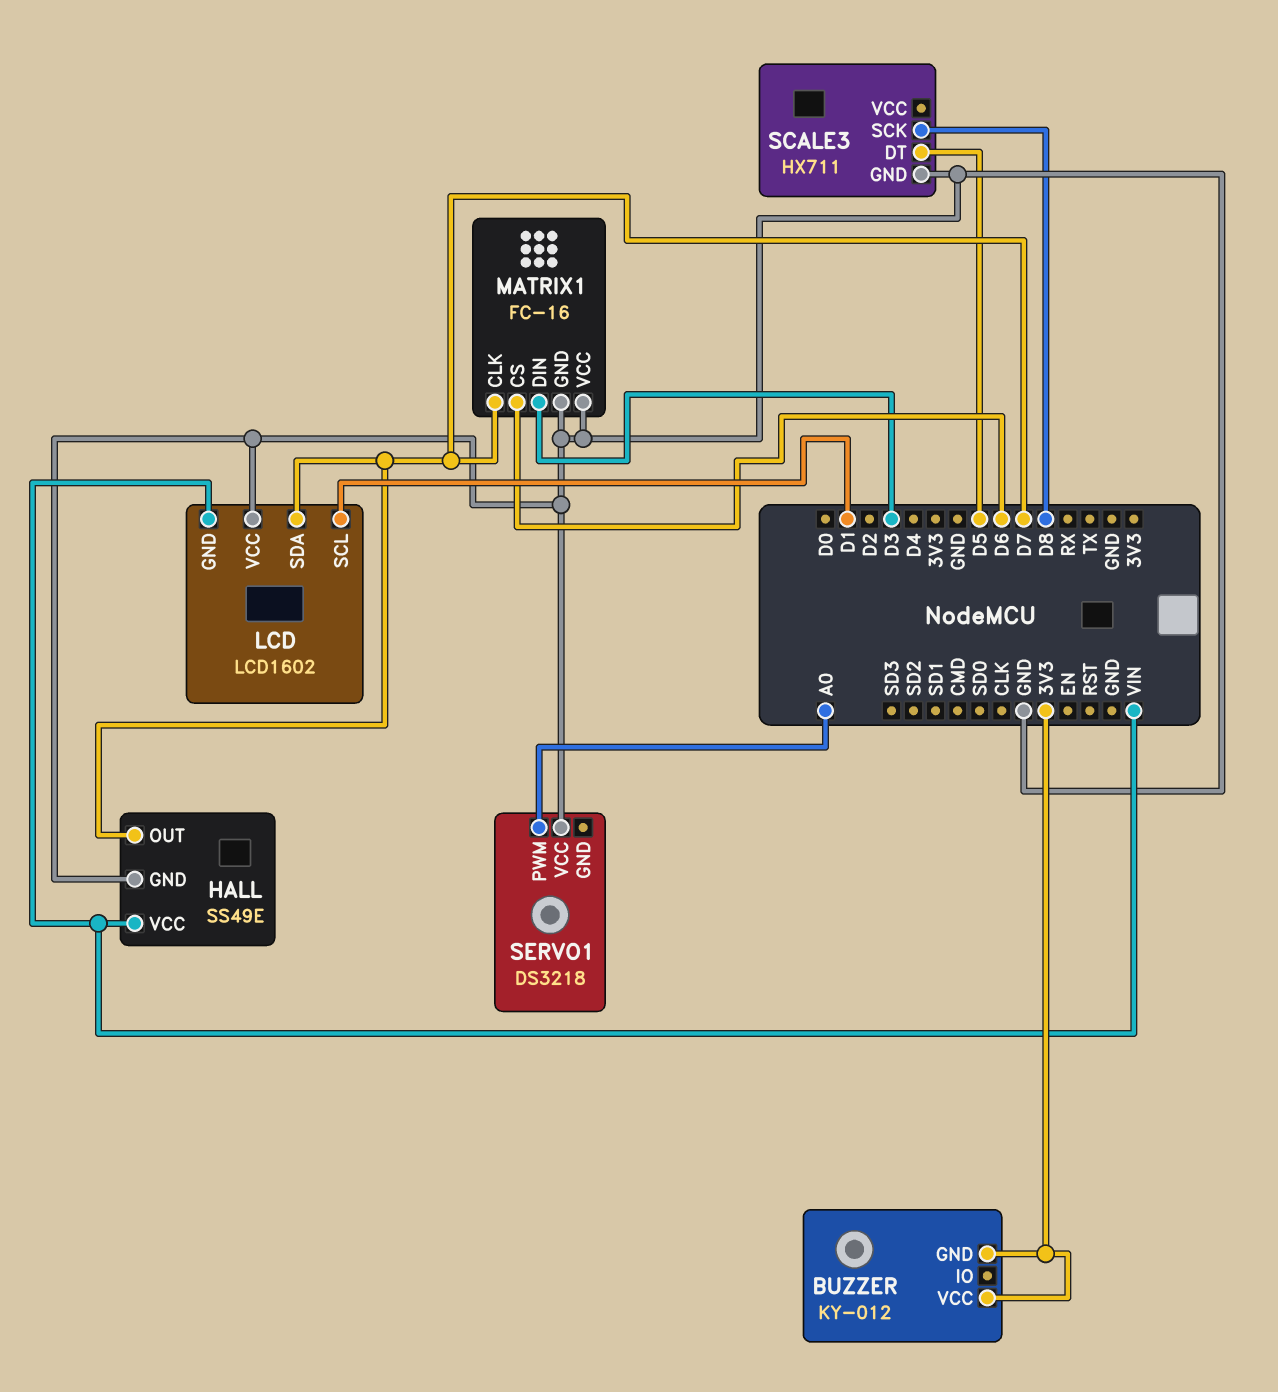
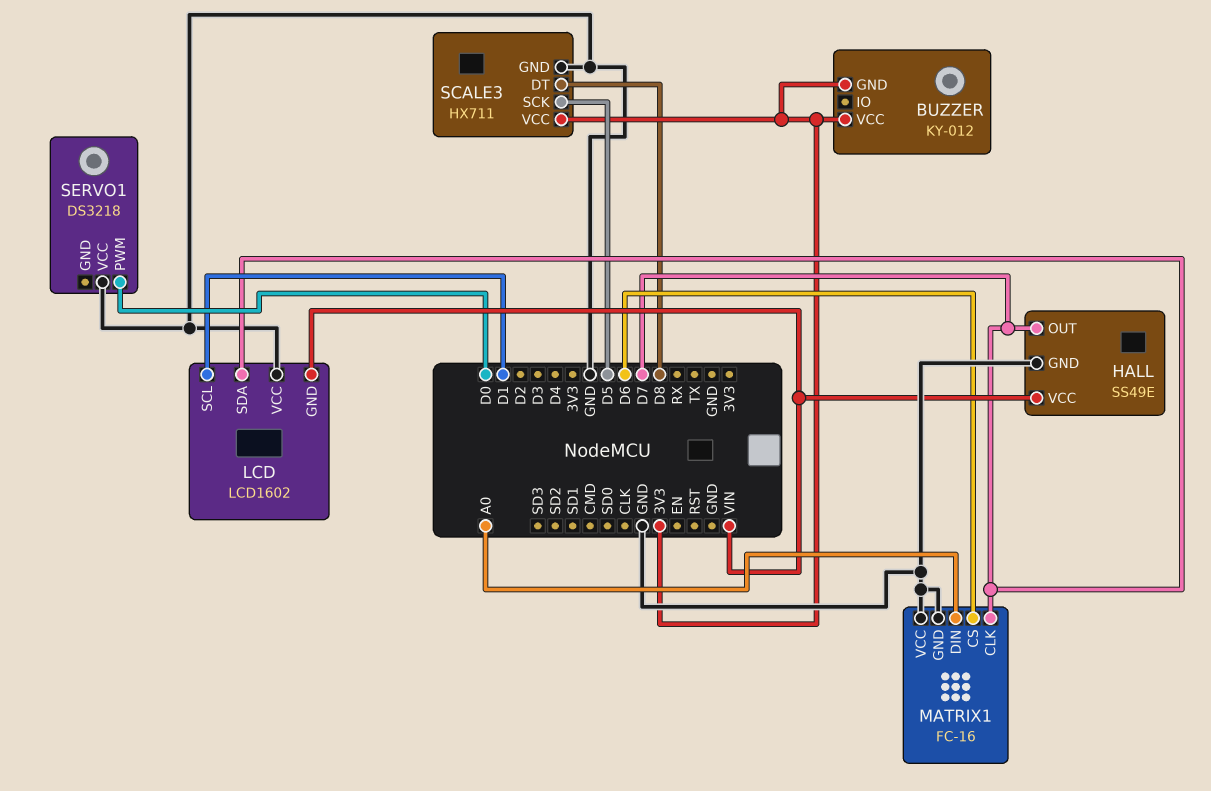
MATRIX1 pin DIN: D3 -> A0
SCALE3 pin DT: D5 -> D8
SCALE3 pin SCK: D8 -> D5
SCALE3 pin VCC: none -> 3V3
SERVO1 pin PWM: A0 -> D0

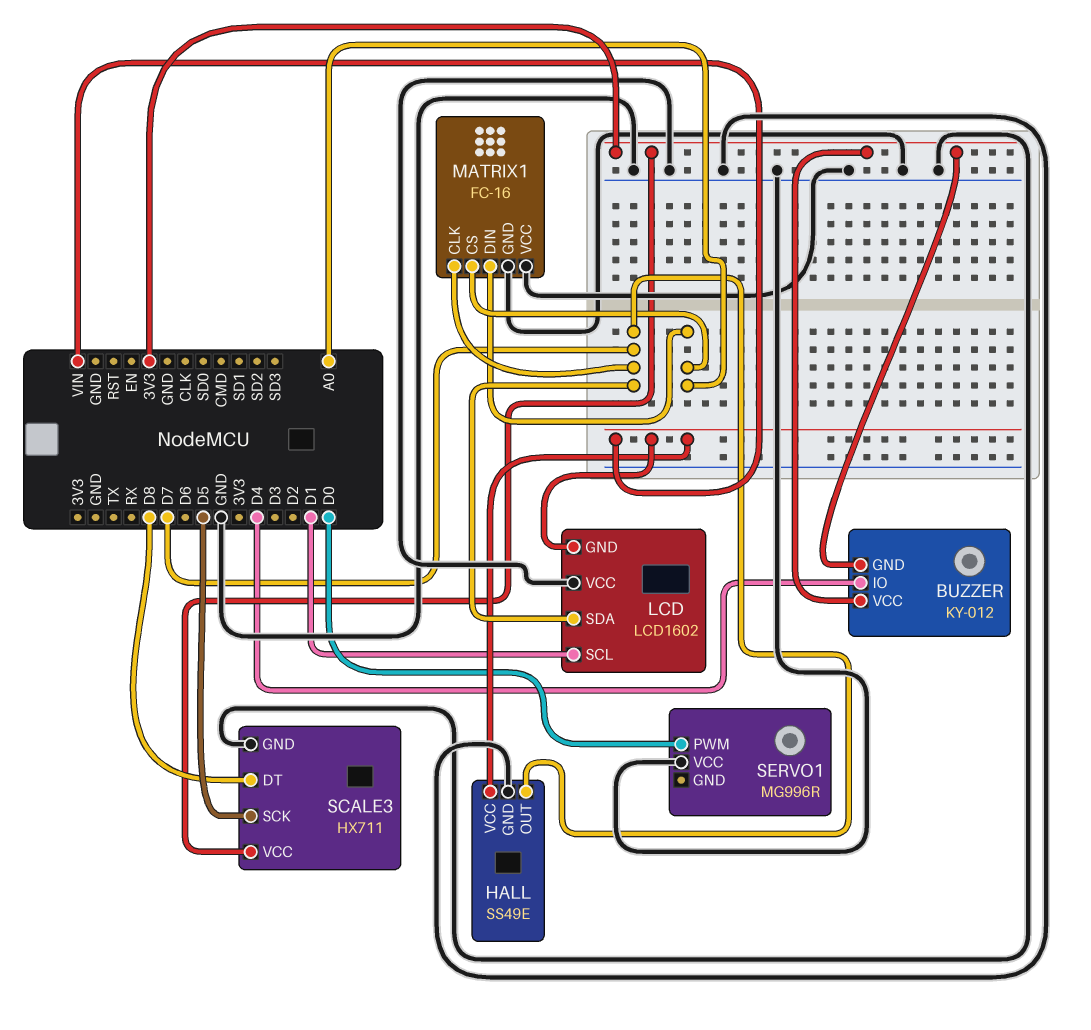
BUZZER pin IO: none -> D4
MATRIX1 pin CS: D6 -> A0
SERVO1: DS3218 -> MG996R

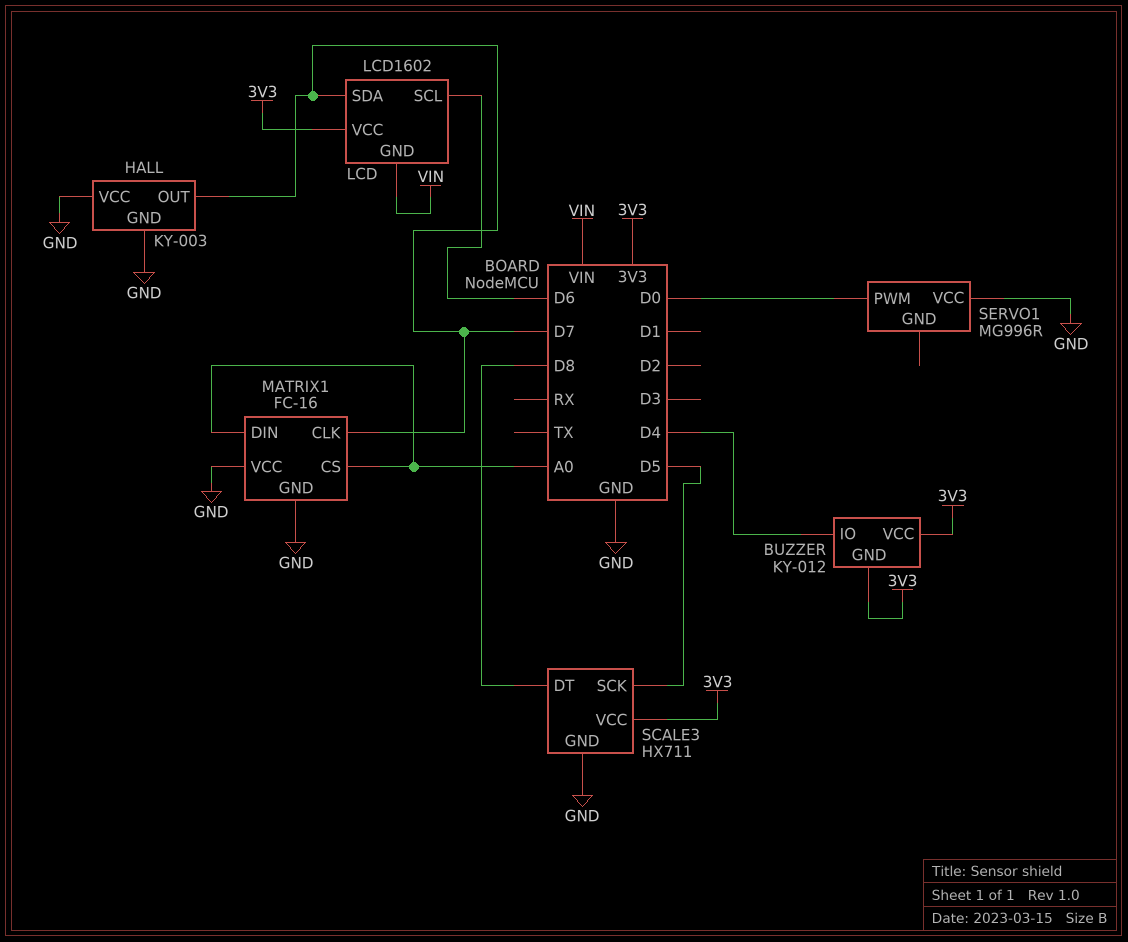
HALL: SS49E -> KY-003
HALL pin VCC: VIN -> GND
LCD pin SCL: D1 -> D6
LCD pin VCC: GND -> 3V3

